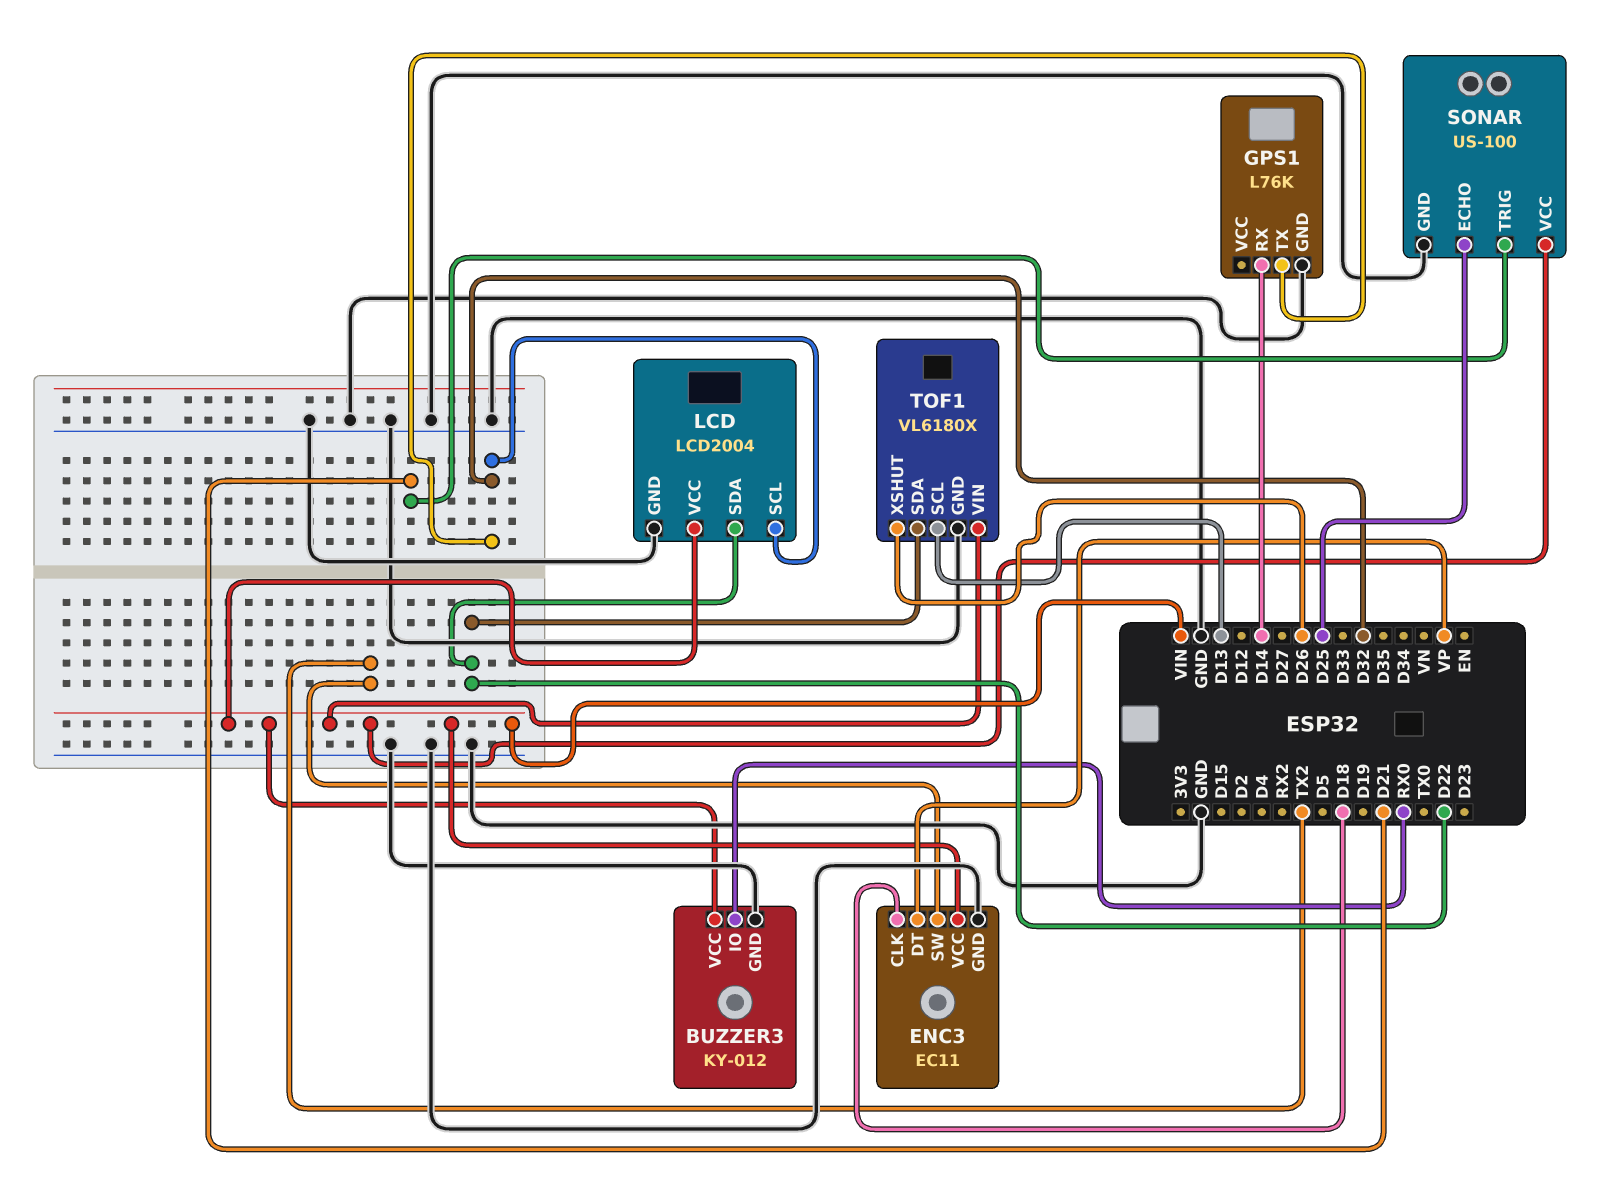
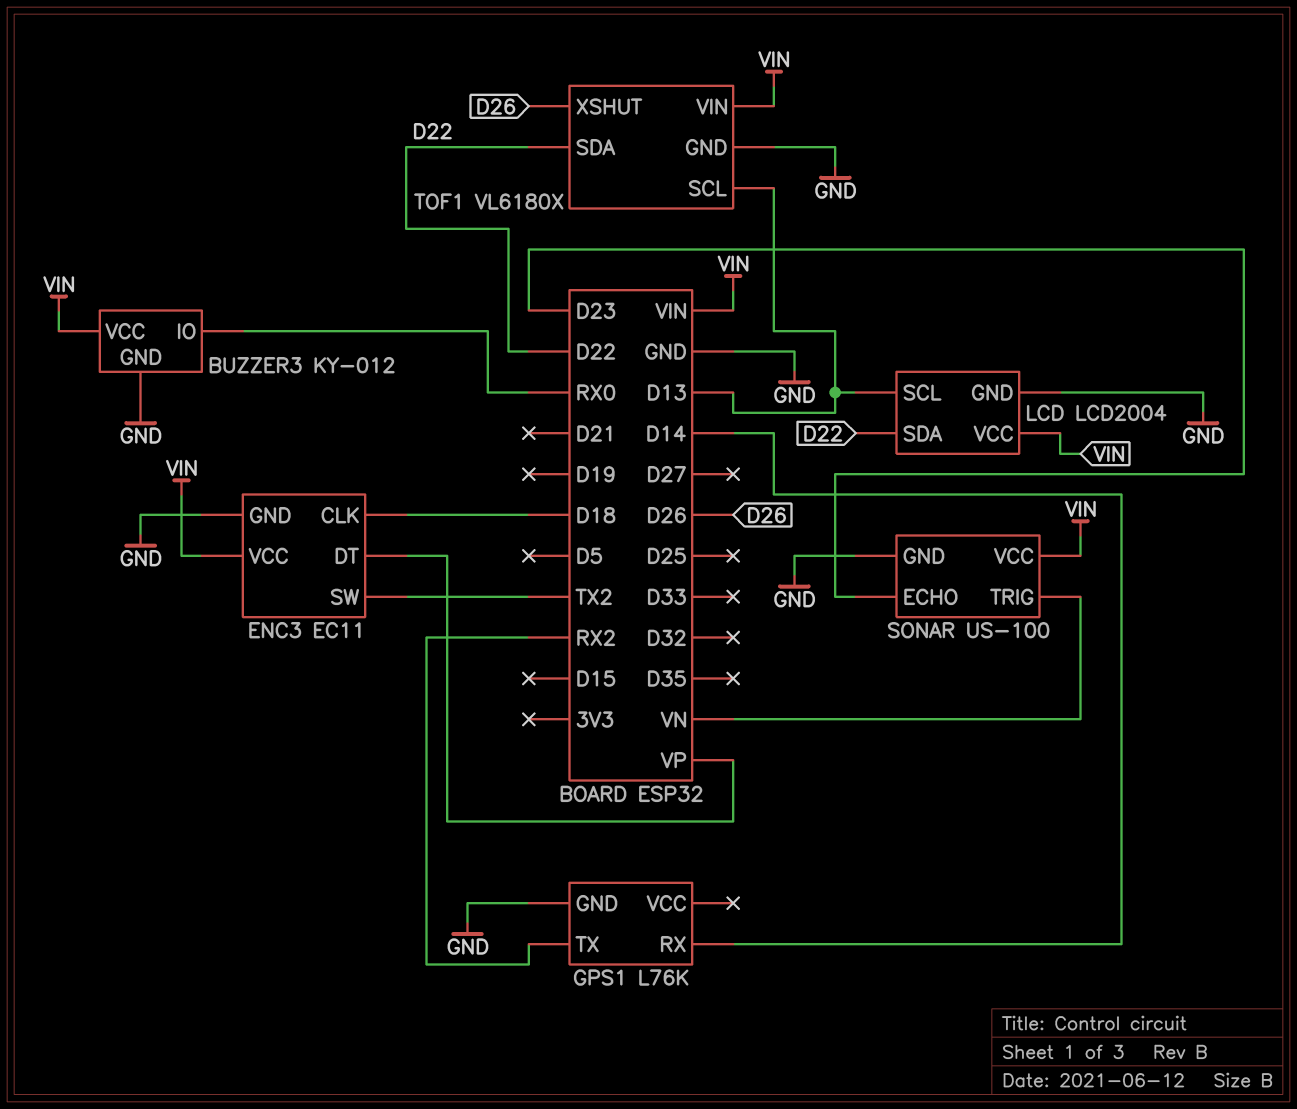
GPS1 pin TX: D32 -> RX2
LCD pin SCL: D32 -> D13
SONAR pin ECHO: D25 -> D23
SONAR pin TRIG: D21 -> VN

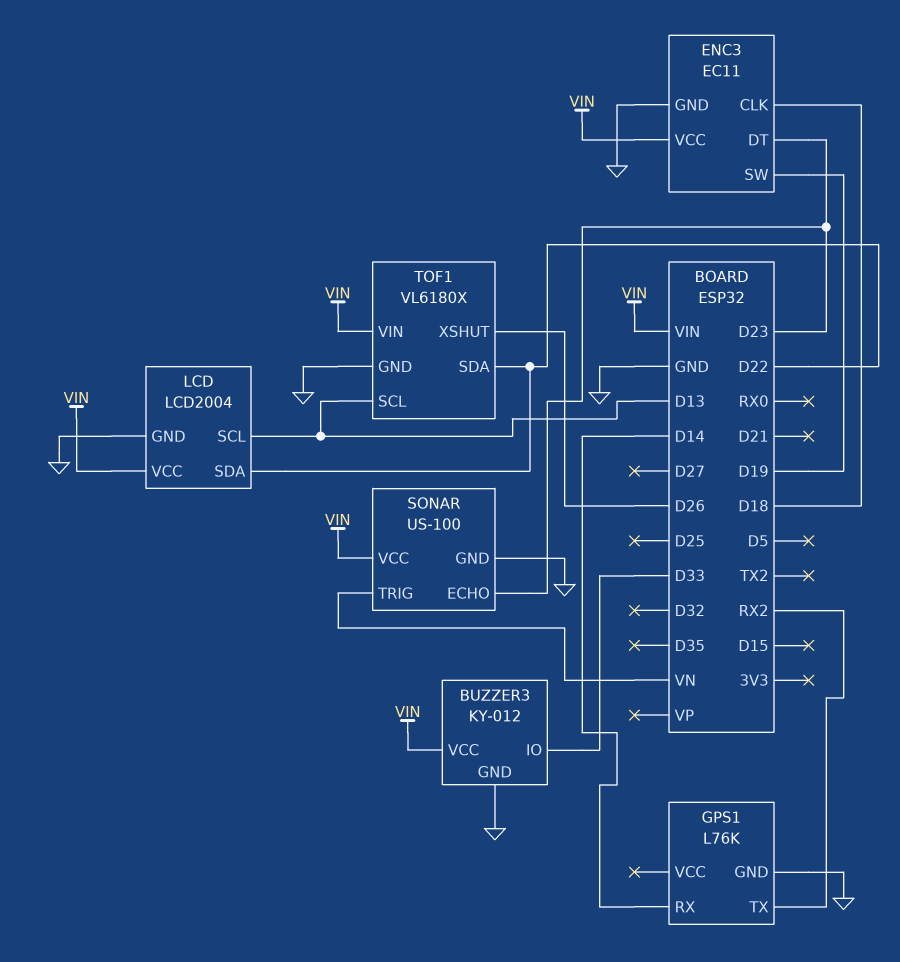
BUZZER3 pin IO: RX0 -> D33
ENC3 pin DT: VP -> D23
ENC3 pin SW: TX2 -> D19

